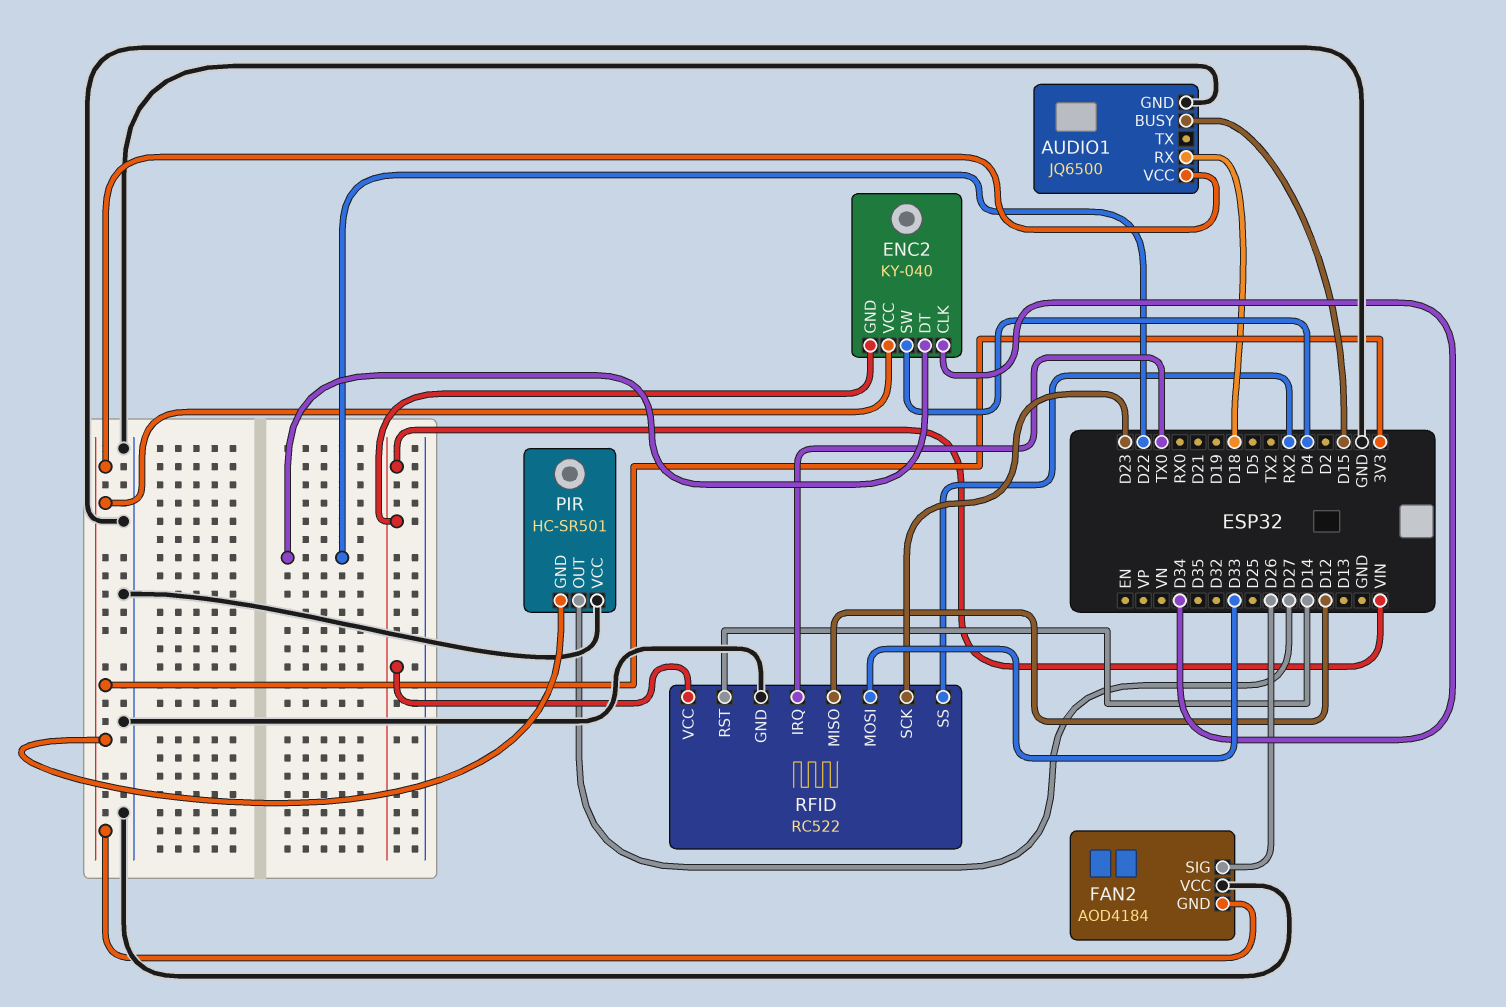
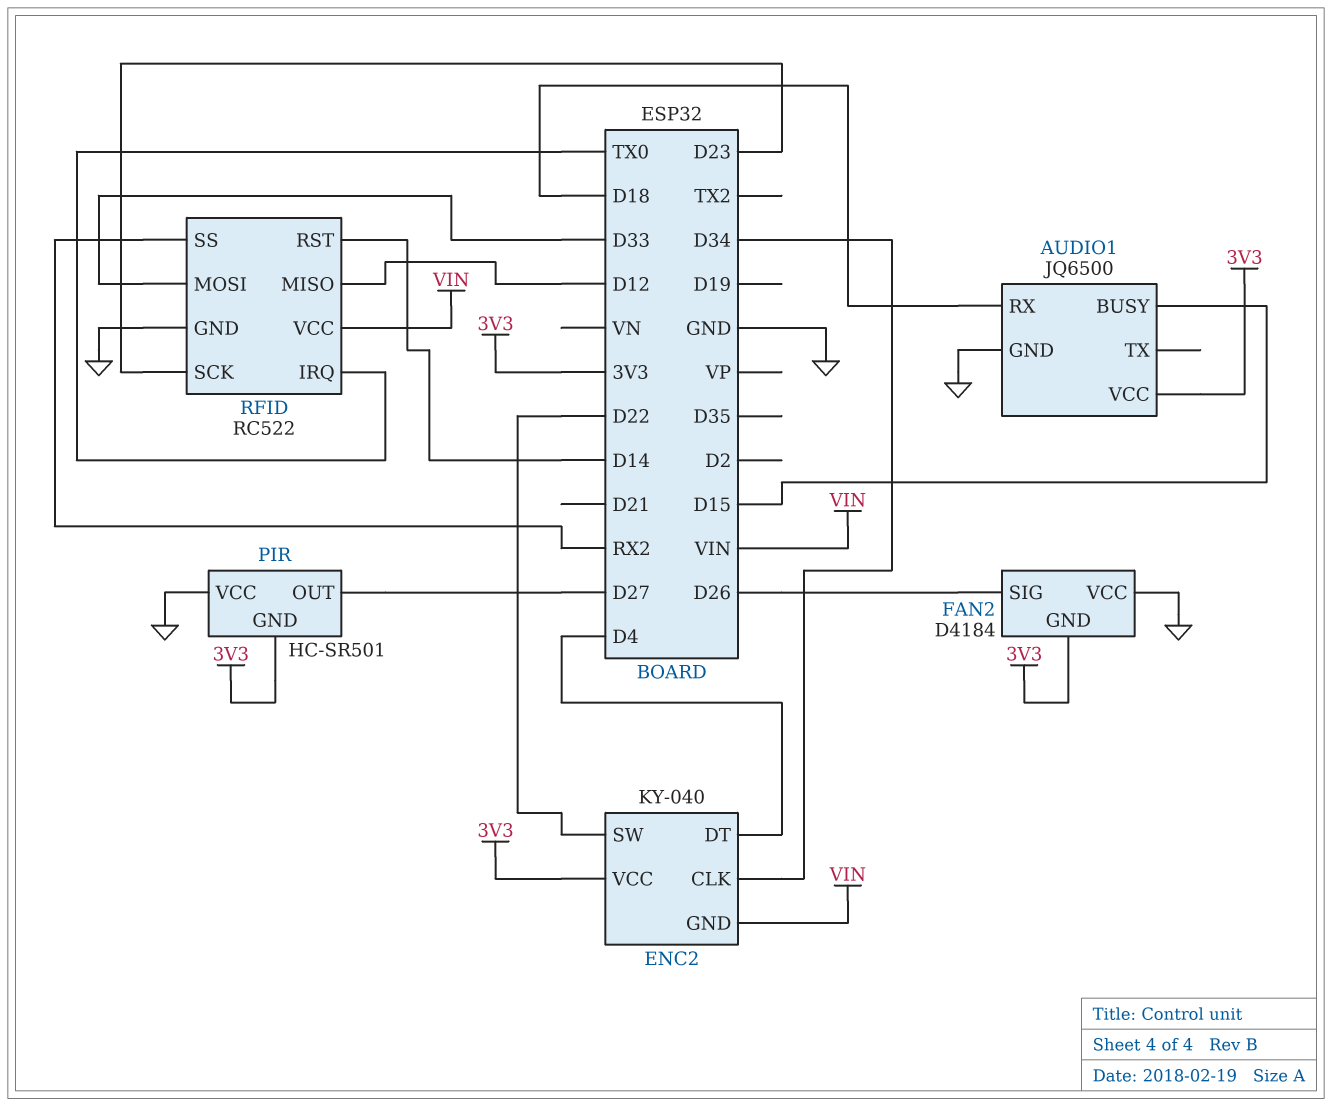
ENC2 pin DT: D22 -> D4
ENC2 pin SW: D4 -> D22
FAN2: AOD4184 -> D4184

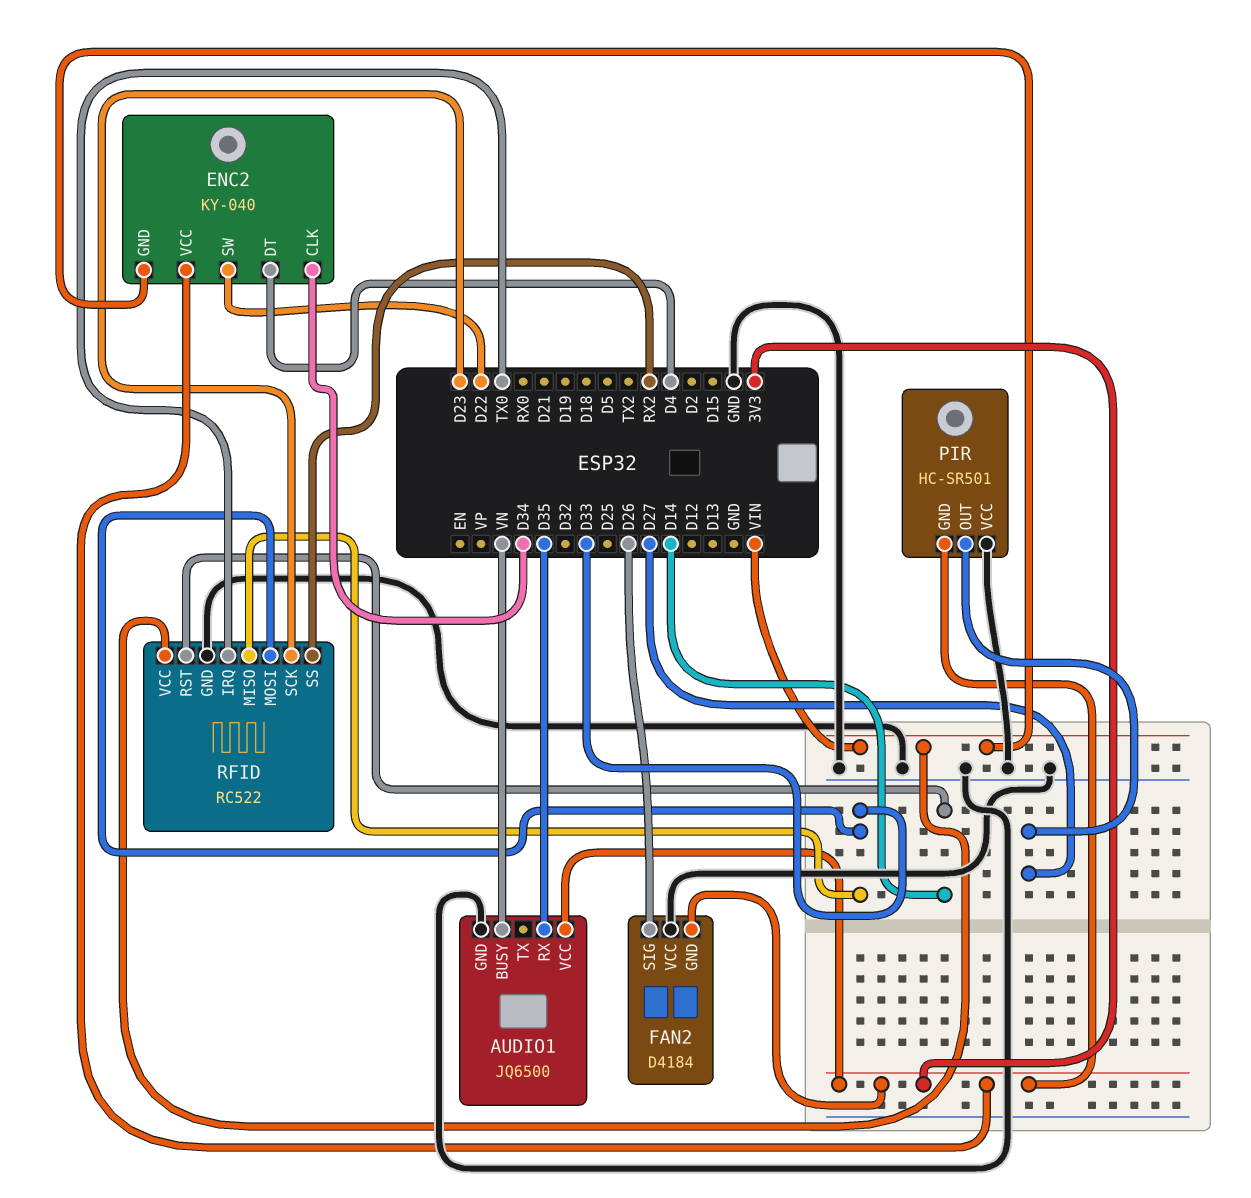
AUDIO1 pin BUSY: D15 -> VN
AUDIO1 pin RX: D18 -> D35
RFID pin MISO: D12 -> D33

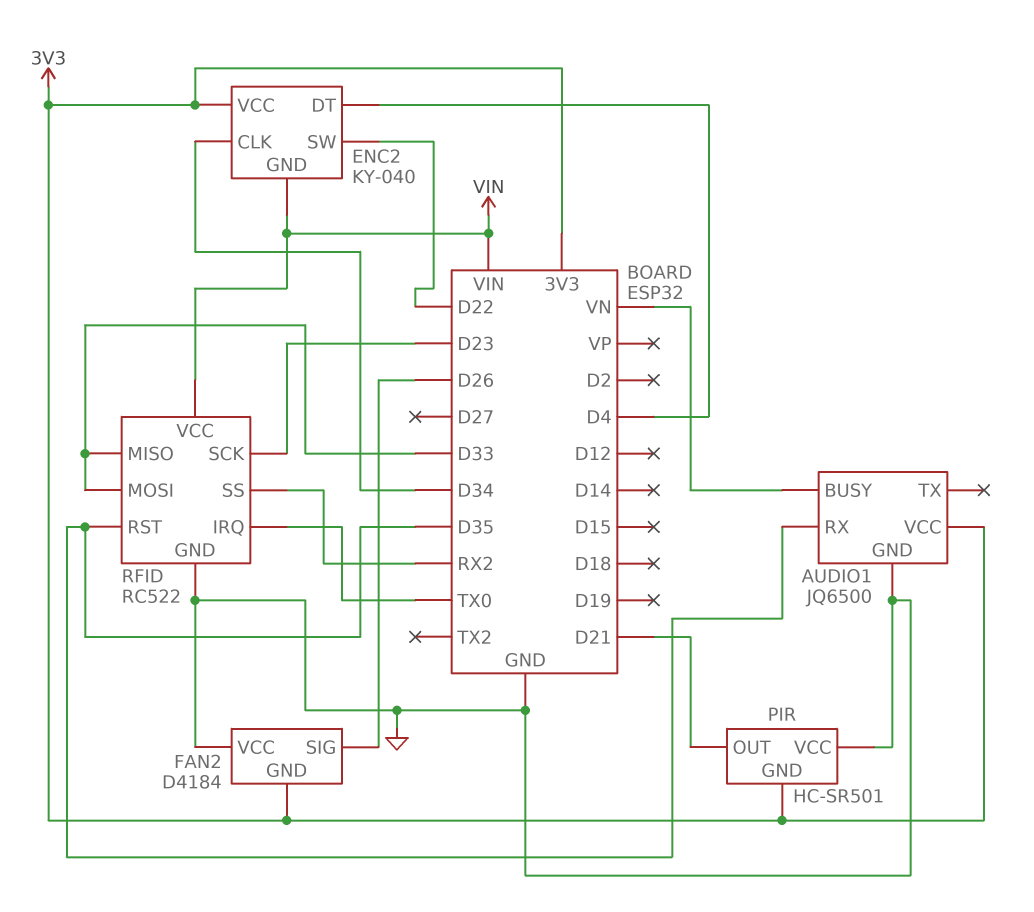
PIR pin OUT: D27 -> D21
RFID pin RST: D14 -> D35

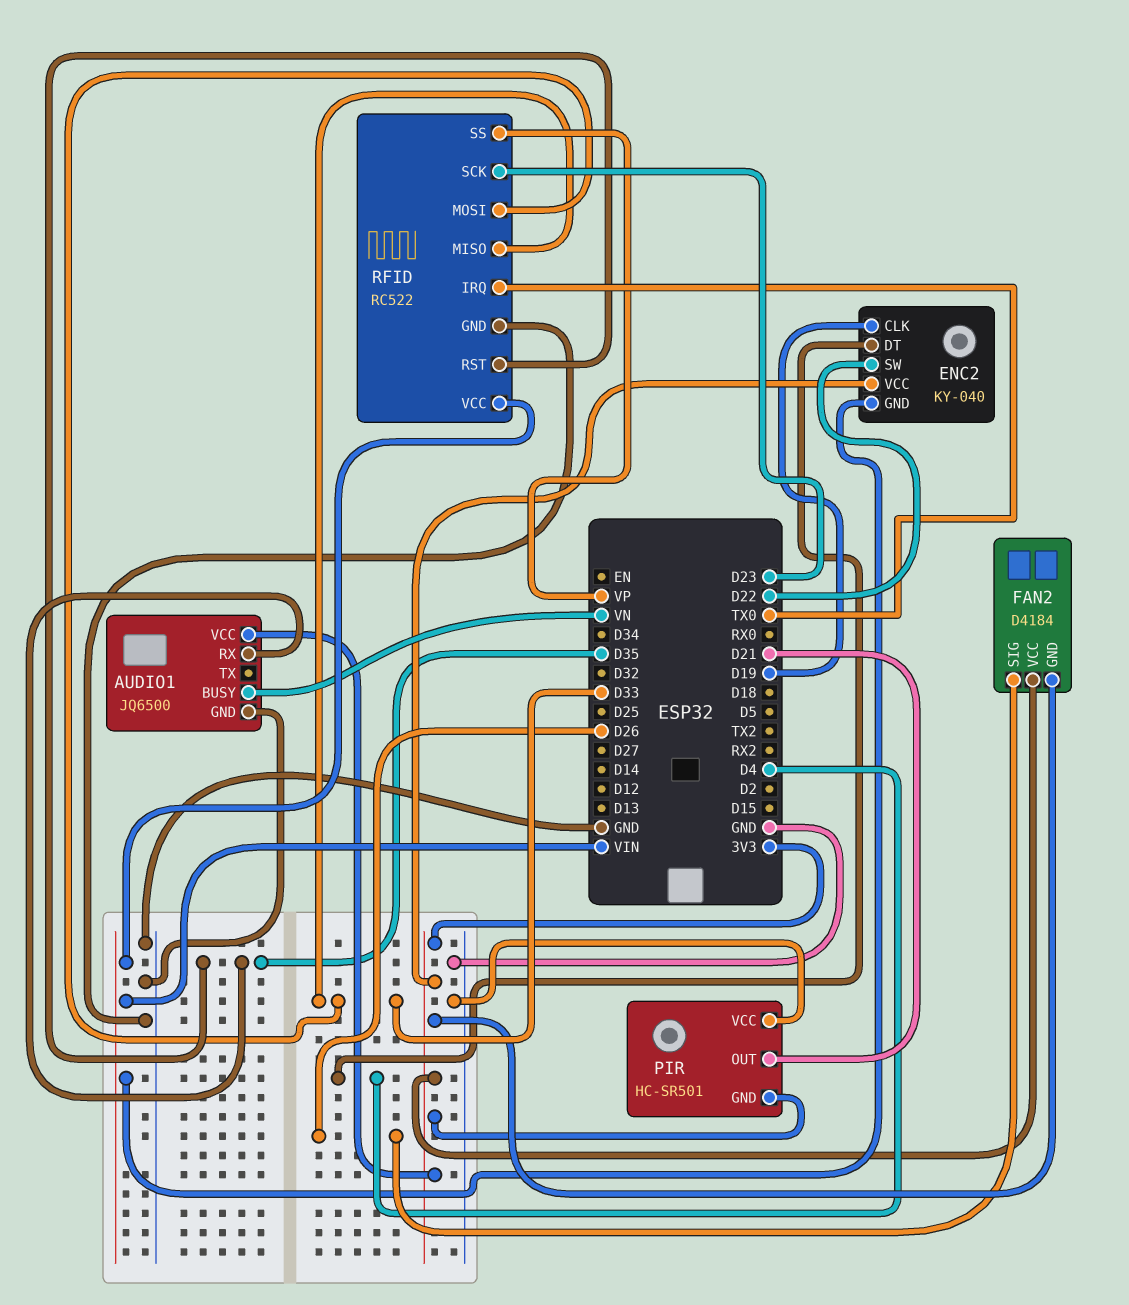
ENC2 pin CLK: D34 -> D19
FAN2 pin VCC: GND -> 3V3
RFID pin SS: RX2 -> VP

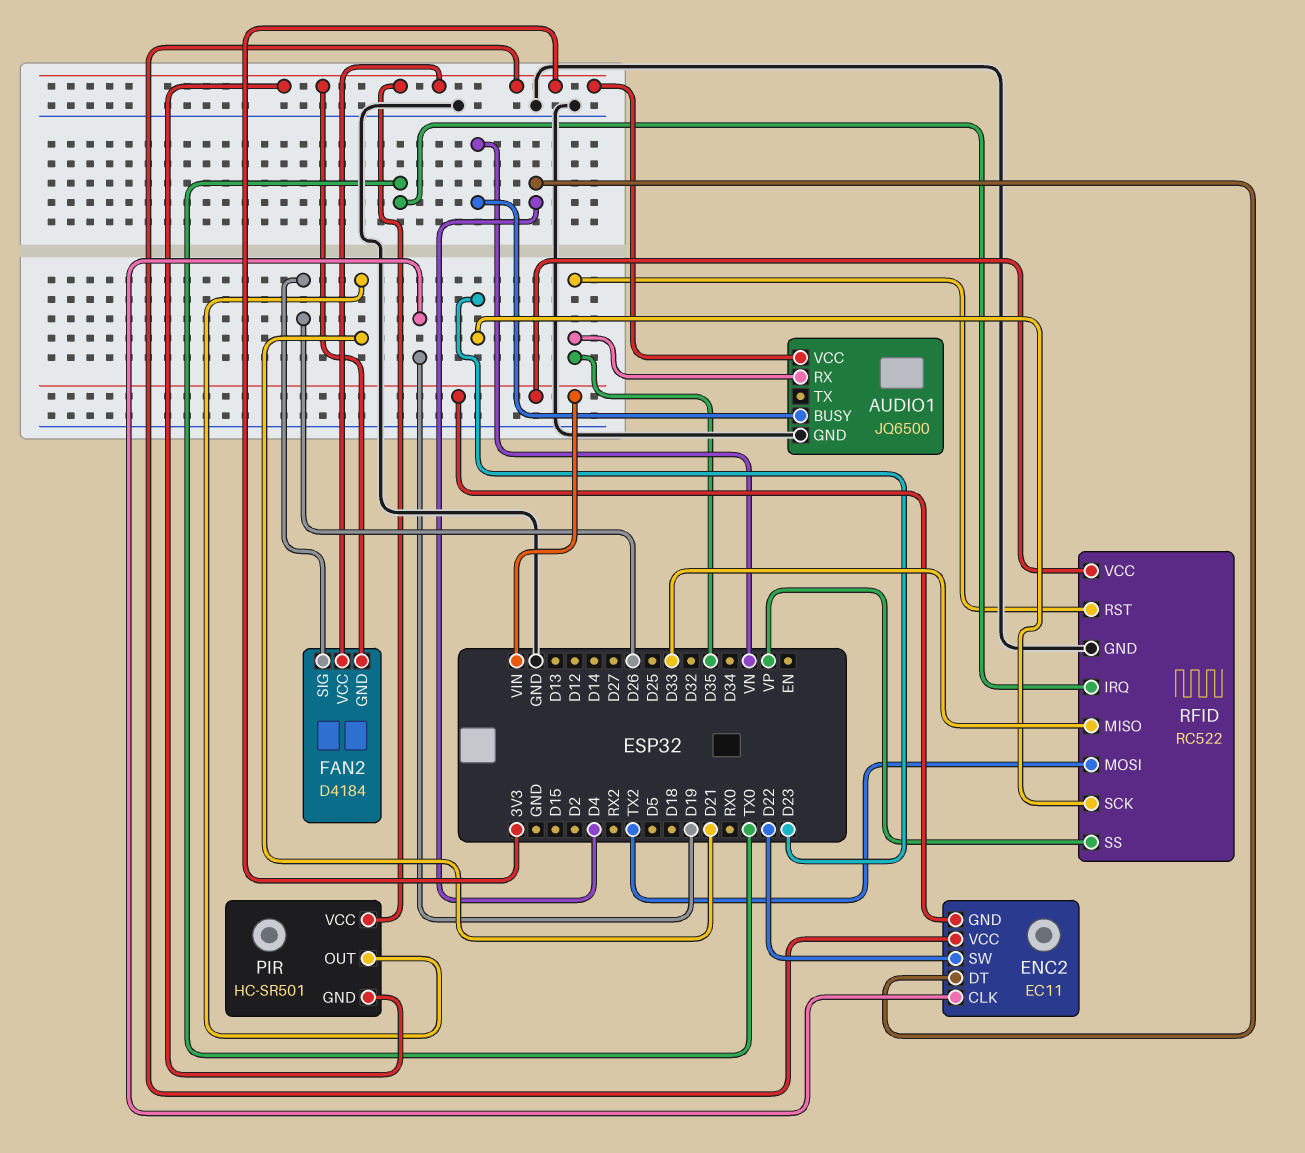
ENC2: KY-040 -> EC11
PIR pin VCC: GND -> 3V3
RFID pin MOSI: D33 -> TX2

